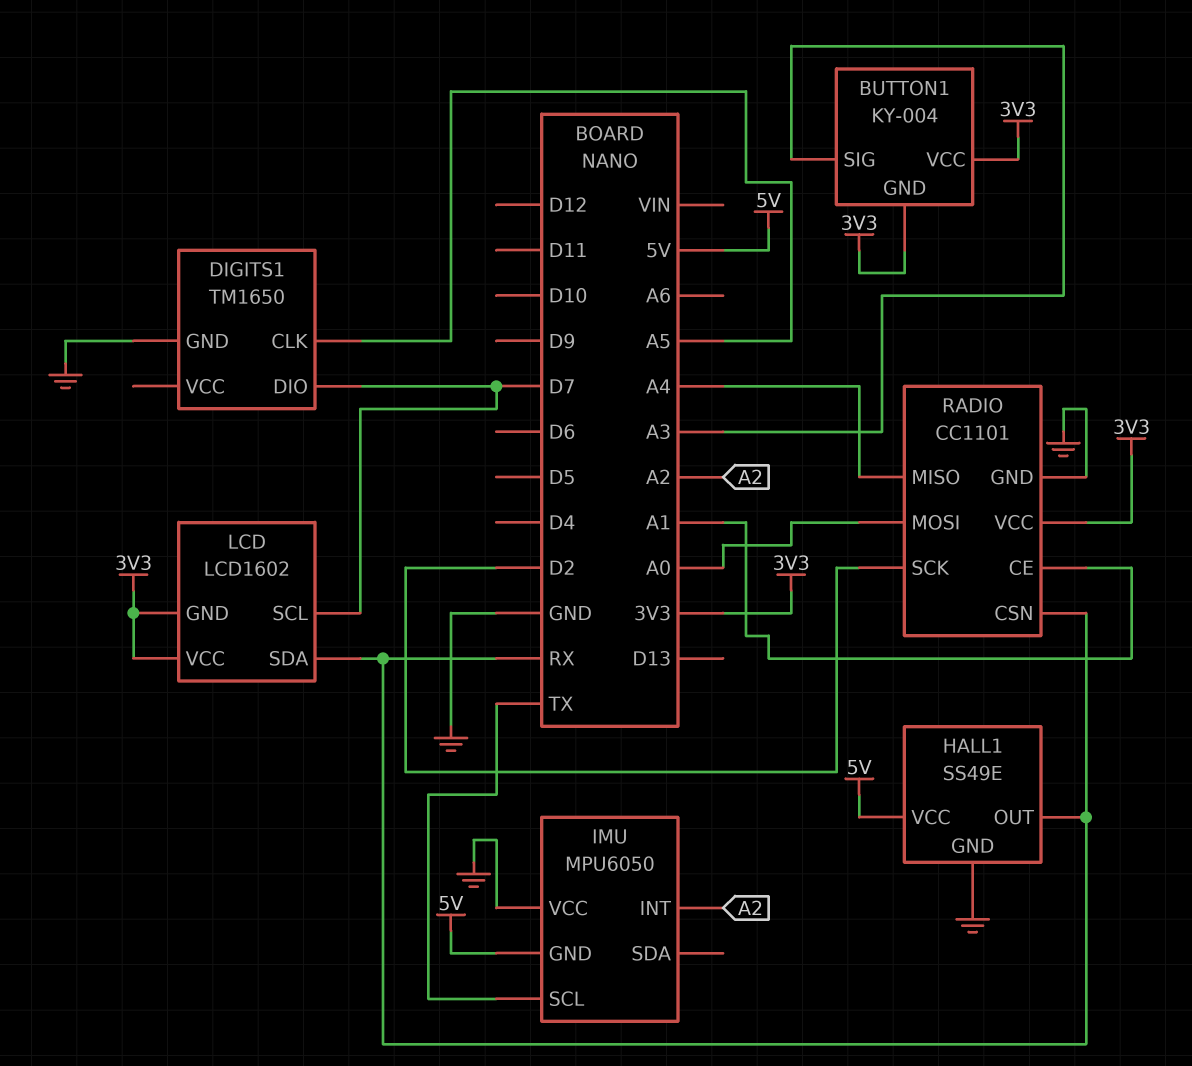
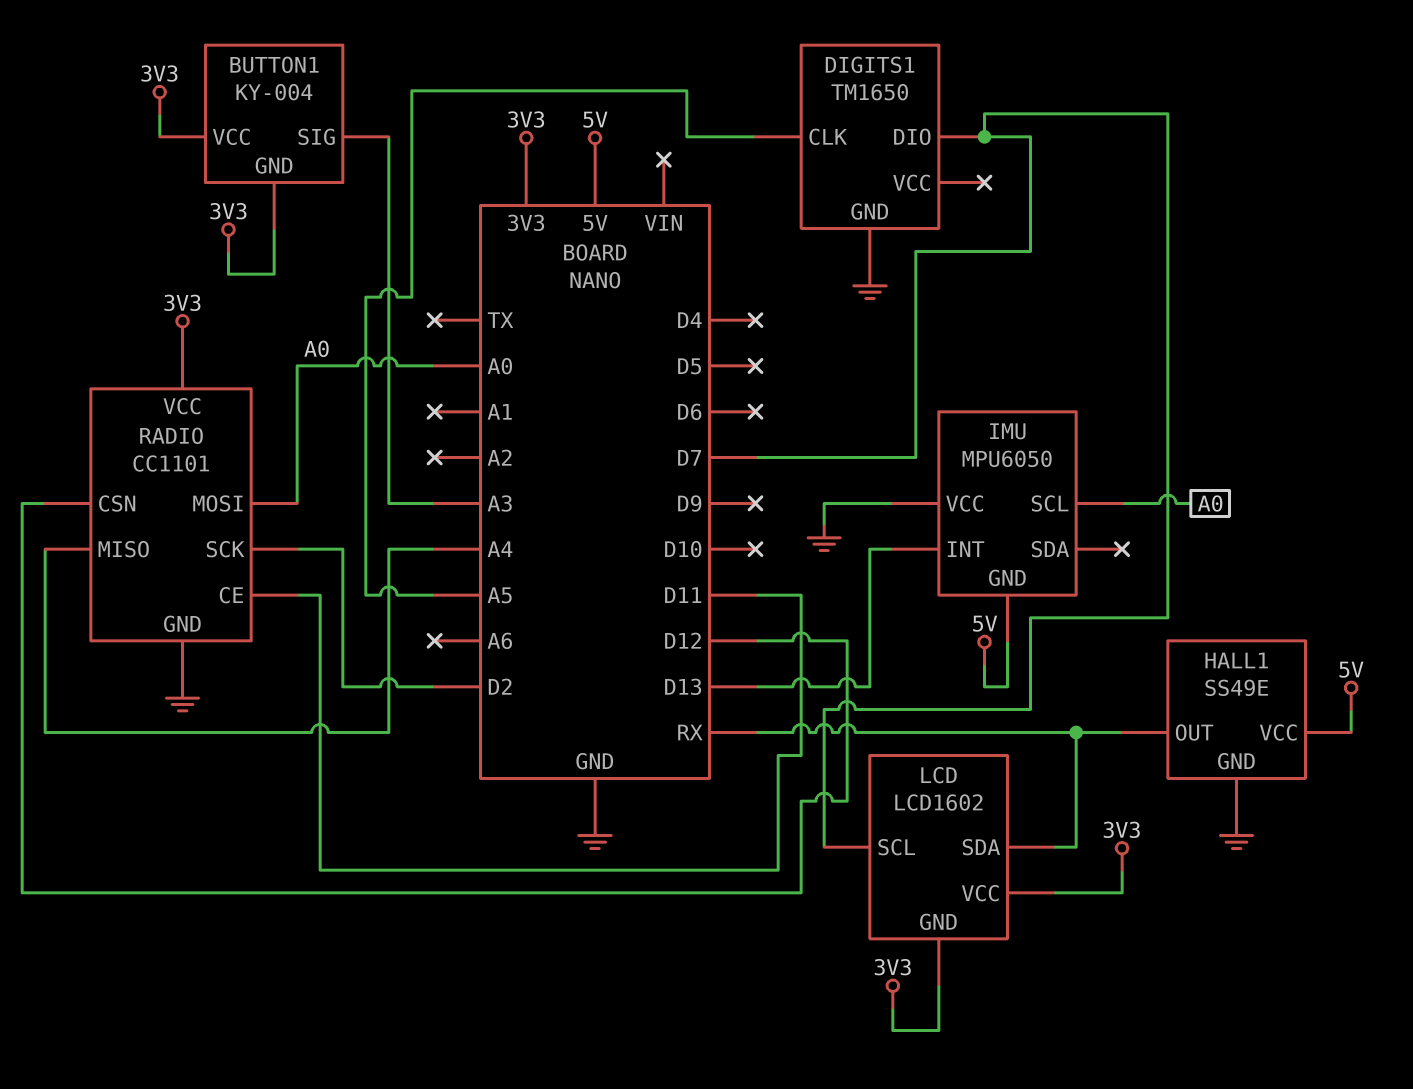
IMU pin INT: A2 -> D13
IMU pin SCL: TX -> A0
RADIO pin CE: A1 -> D11
RADIO pin CSN: RX -> D12

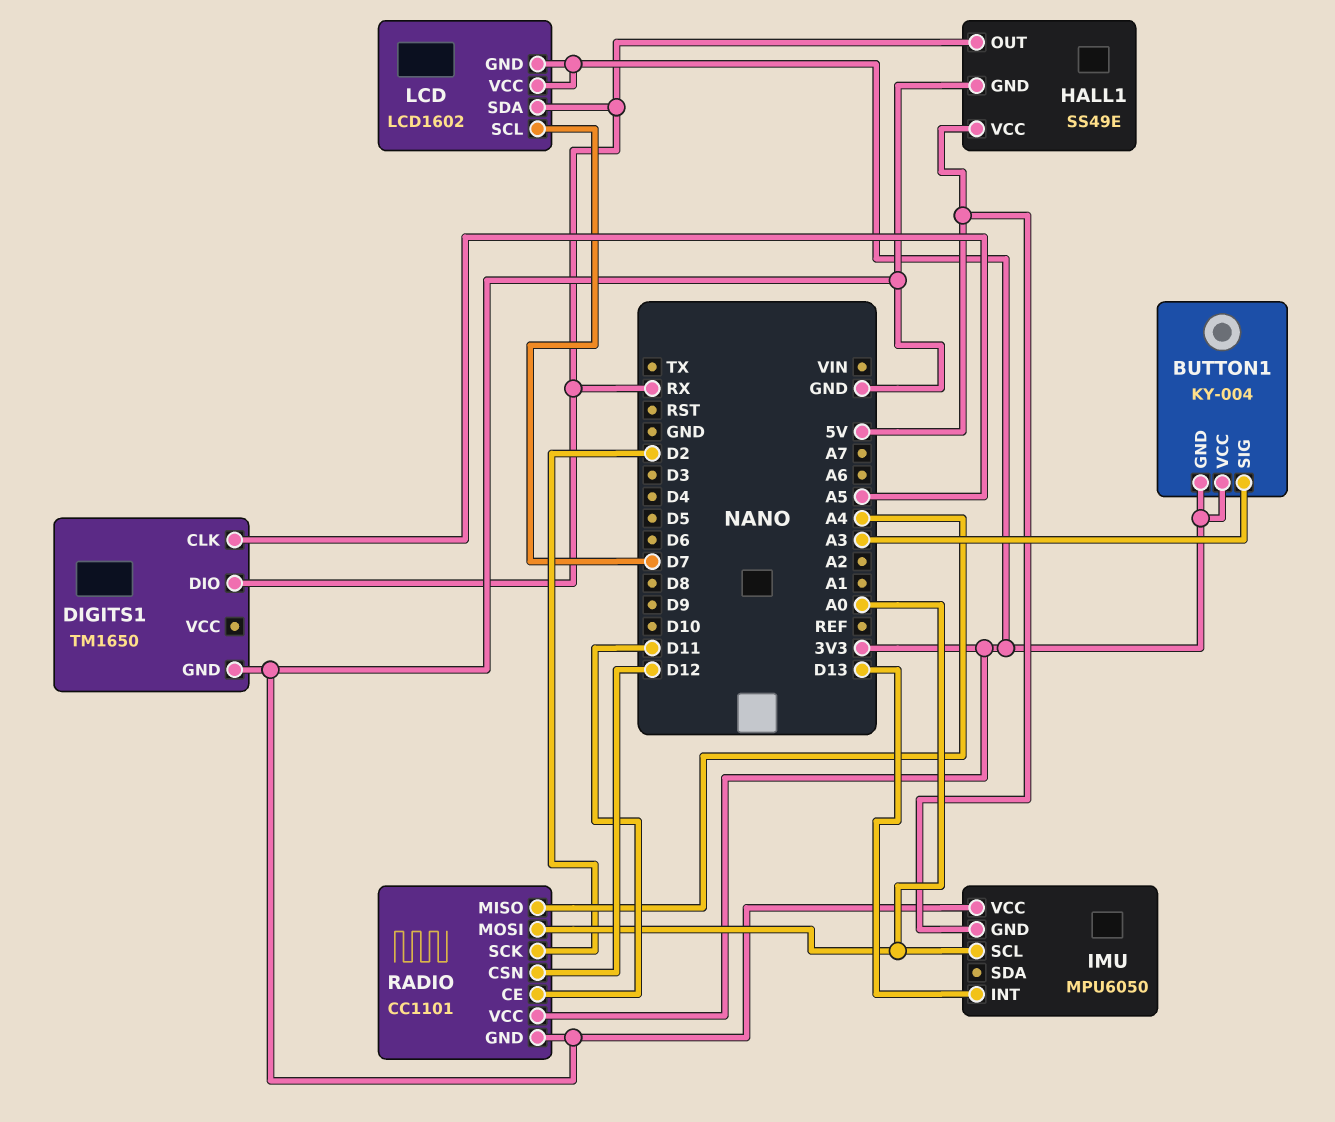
DIGITS1 pin DIO: D7 -> RX

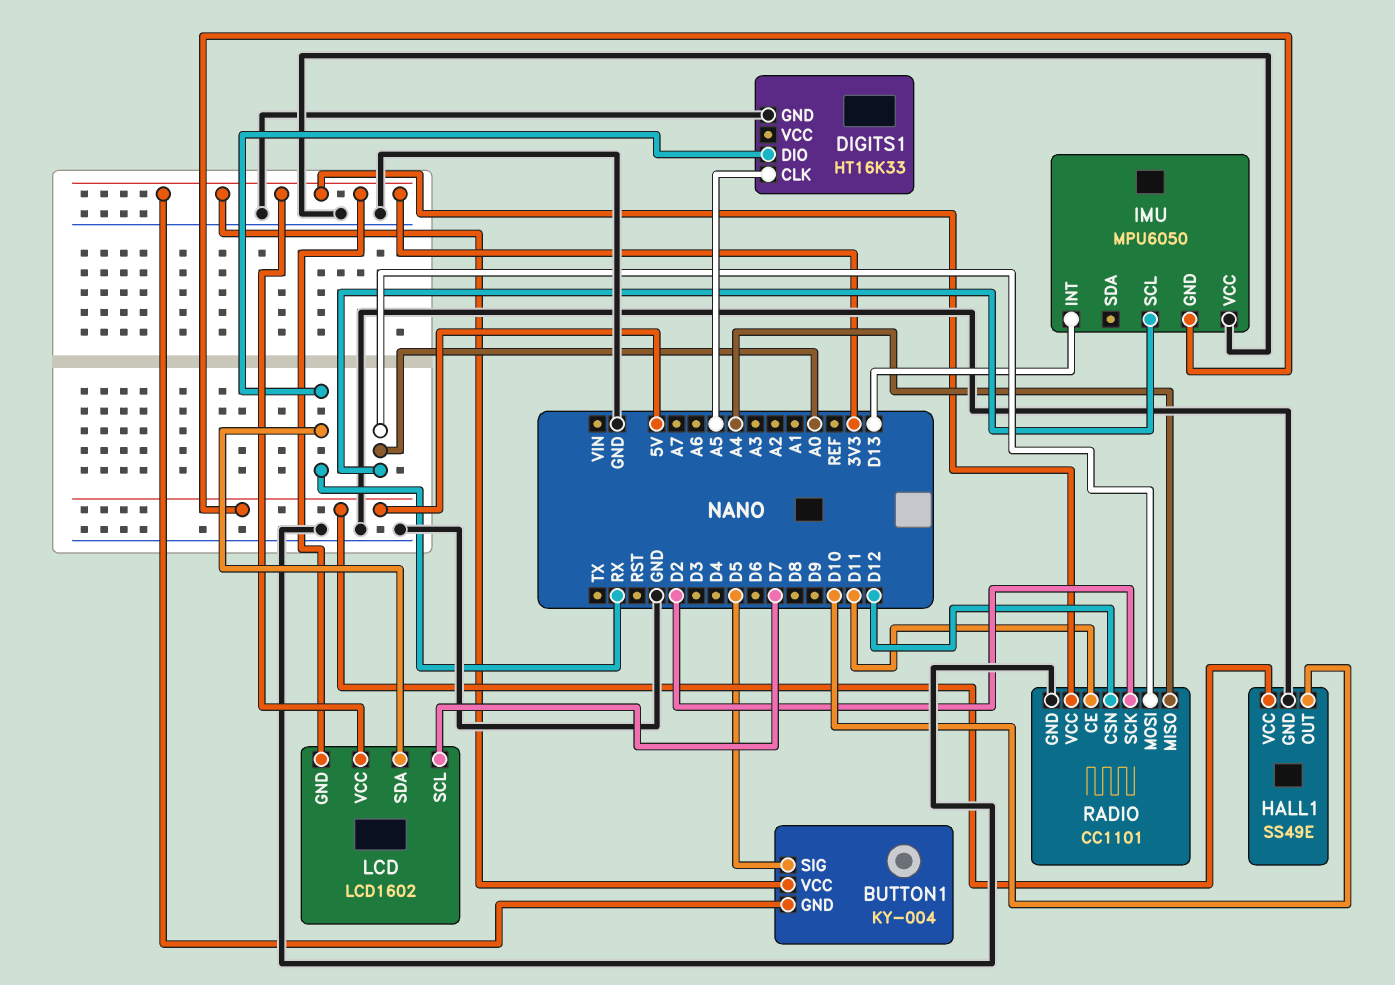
BUTTON1 pin SIG: A3 -> D5
DIGITS1: TM1650 -> HT16K33
HALL1 pin OUT: RX -> D10

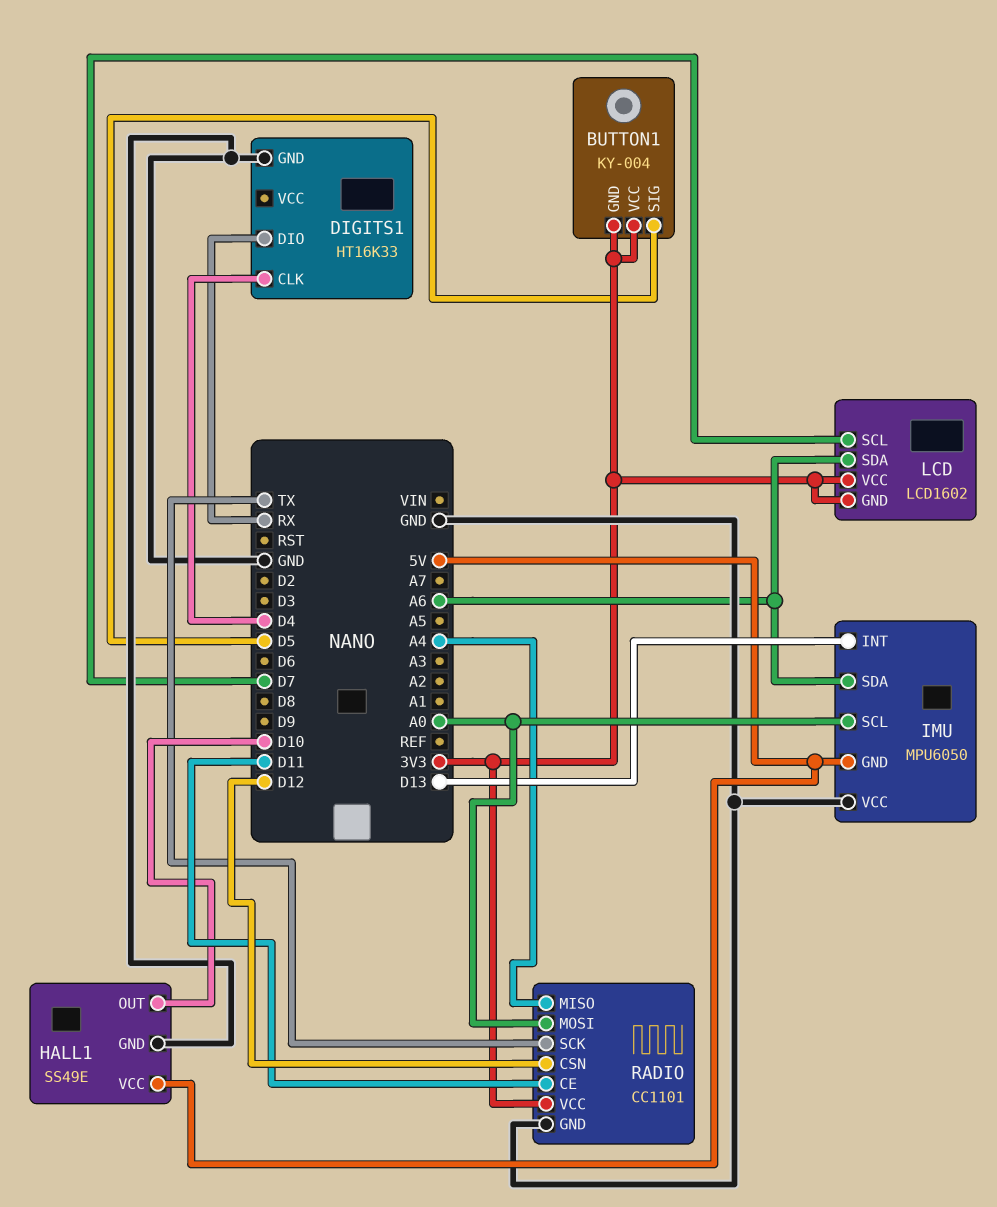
DIGITS1 pin CLK: A5 -> D4
IMU pin SDA: none -> A6
LCD pin SDA: RX -> A6
RADIO pin SCK: D2 -> TX

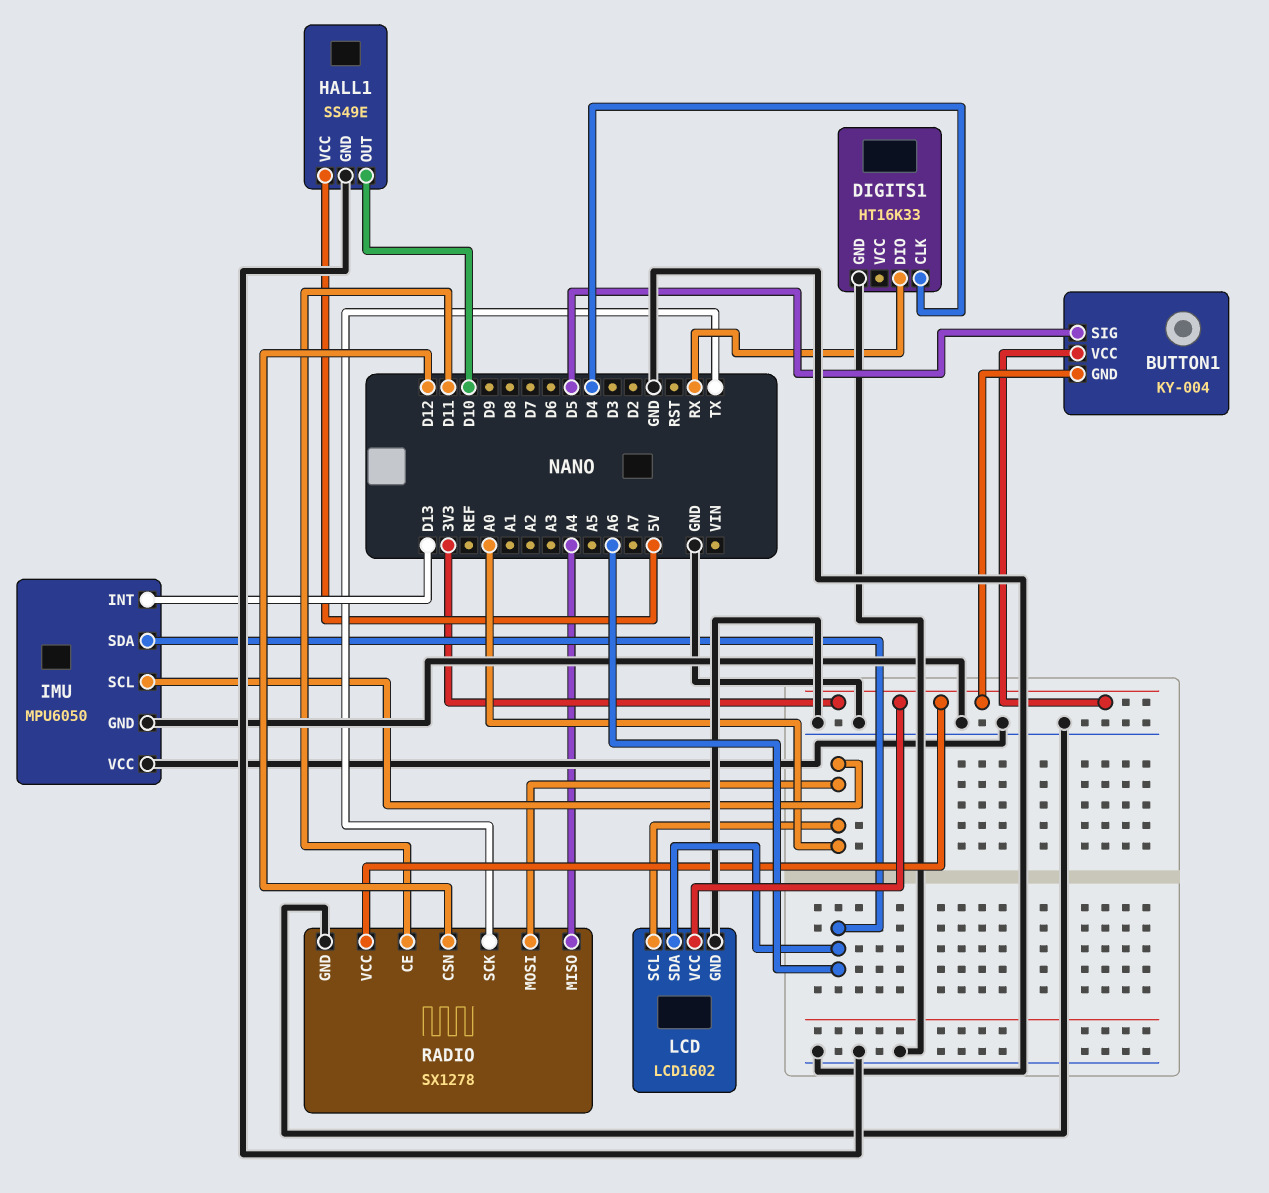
IMU pin GND: 5V -> GND
LCD pin GND: 3V3 -> GND
LCD pin SCL: D7 -> A0
RADIO: CC1101 -> SX1278

